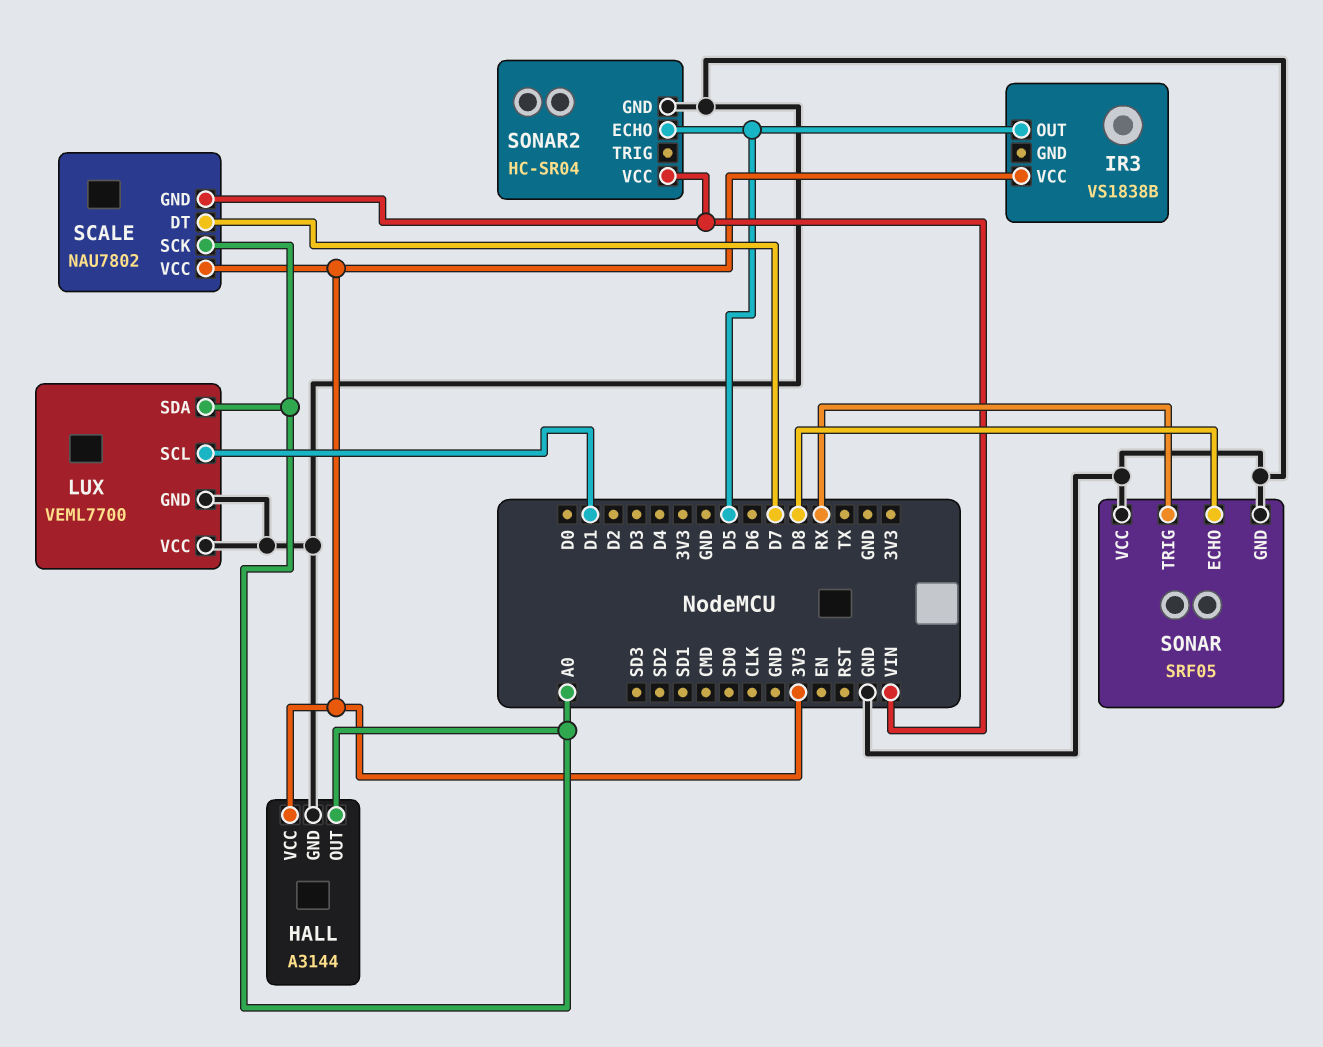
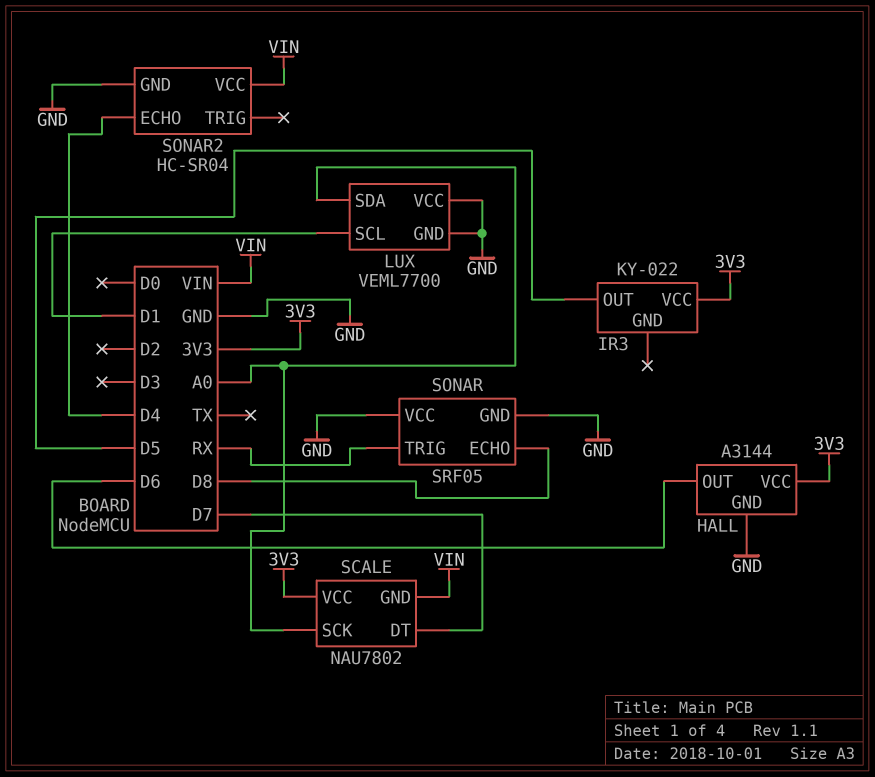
HALL pin OUT: A0 -> D6
IR3: VS1838B -> KY-022
SONAR2 pin ECHO: D5 -> D4

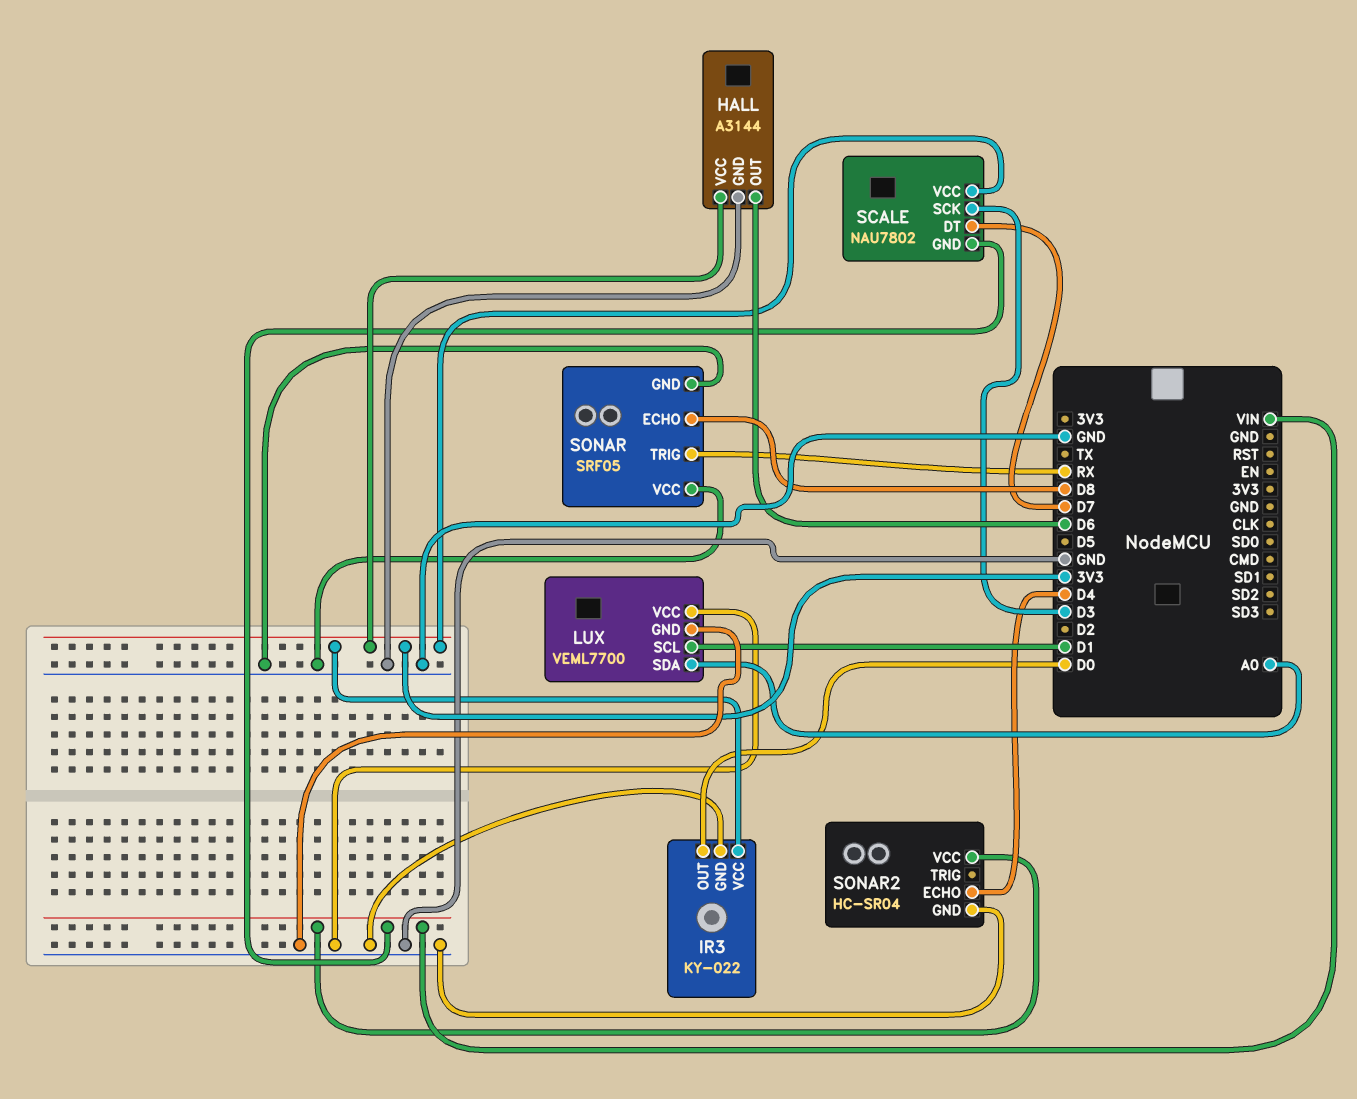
IR3 pin GND: none -> GND
IR3 pin OUT: D5 -> D0
SCALE pin SCK: A0 -> D3

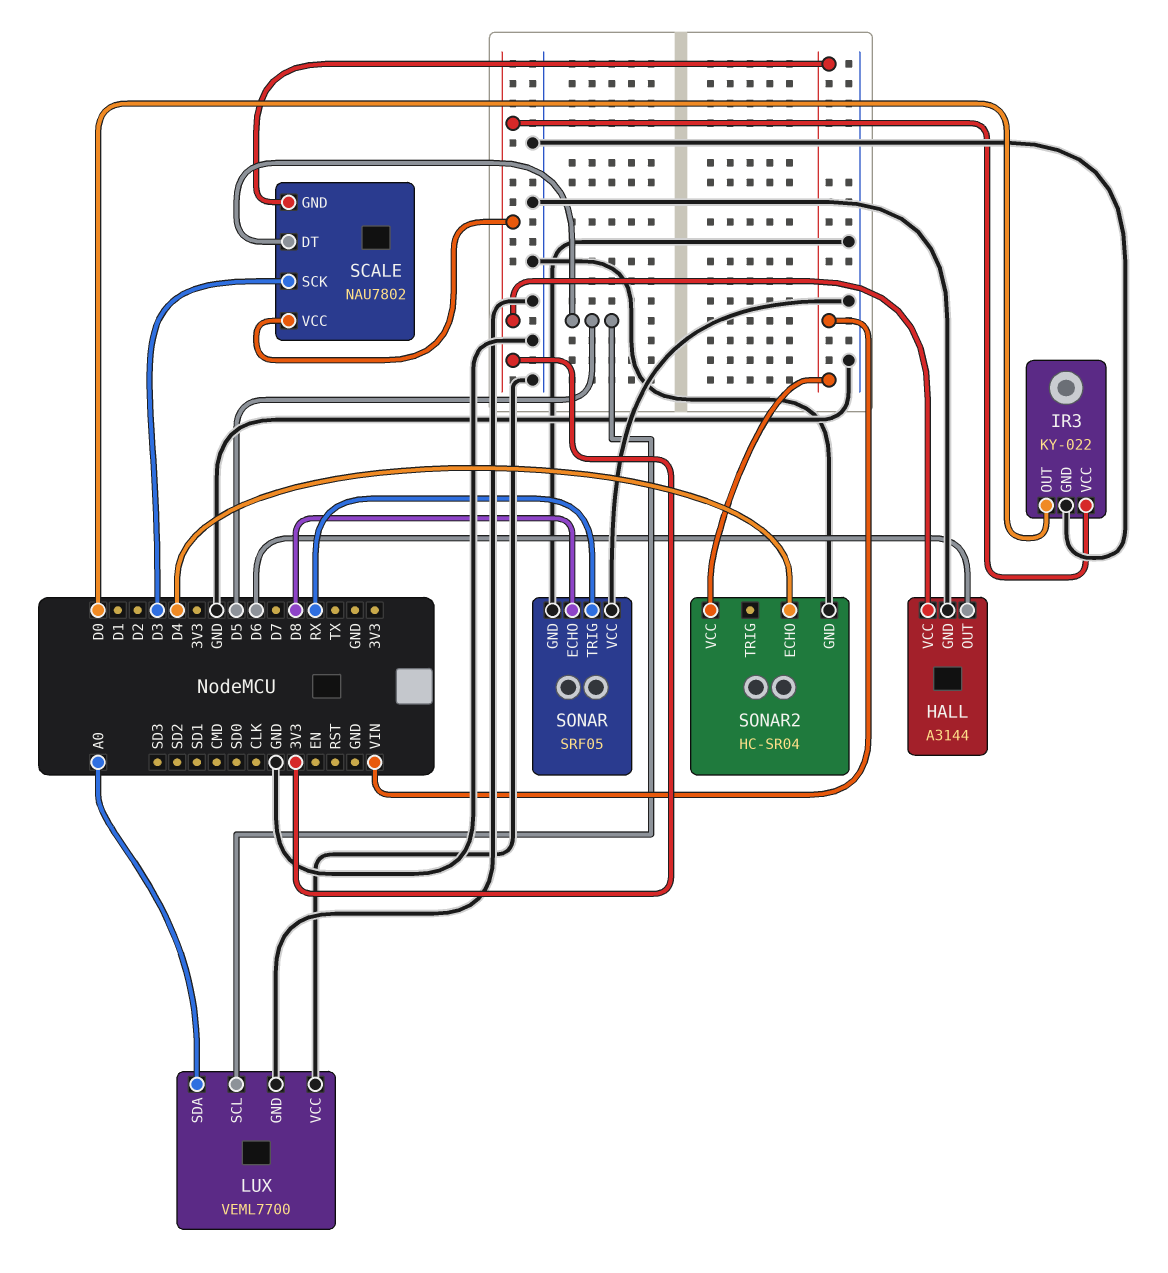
LUX pin SCL: D1 -> D5
SCALE pin DT: D7 -> D5

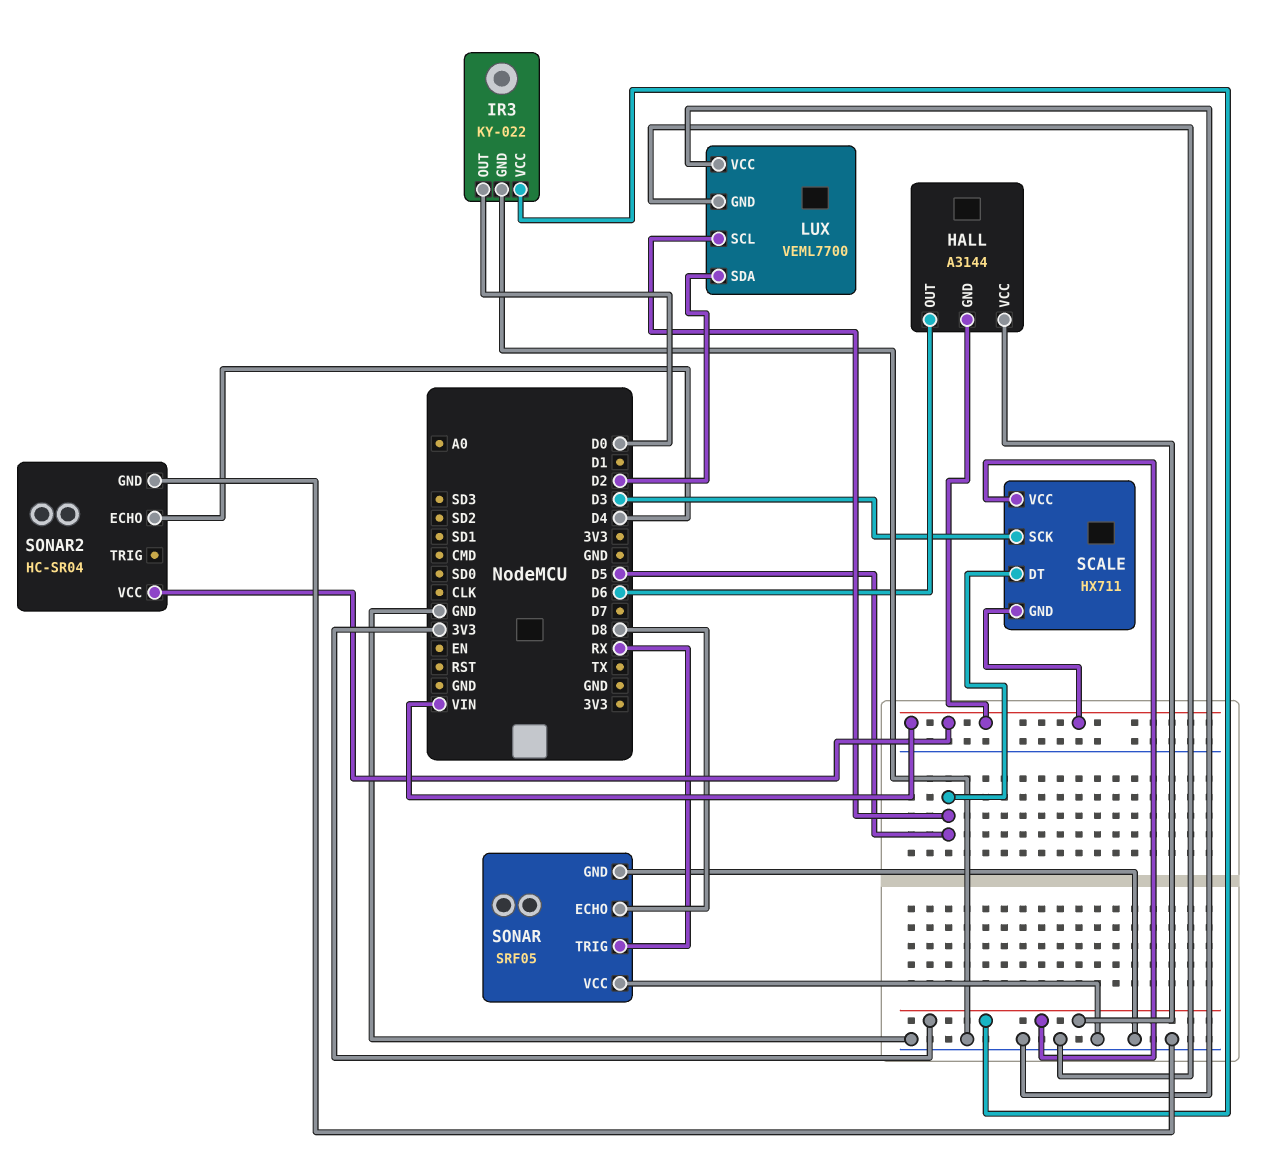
HALL pin GND: GND -> VIN
LUX pin SDA: A0 -> D2
SCALE: NAU7802 -> HX711

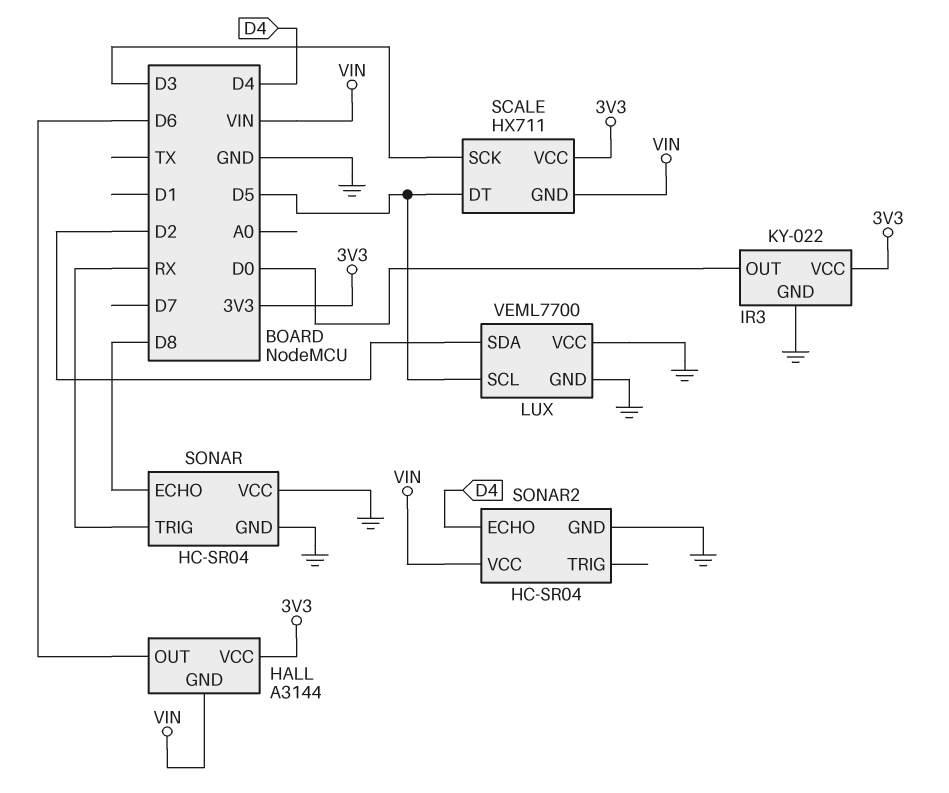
SONAR: SRF05 -> HC-SR04

